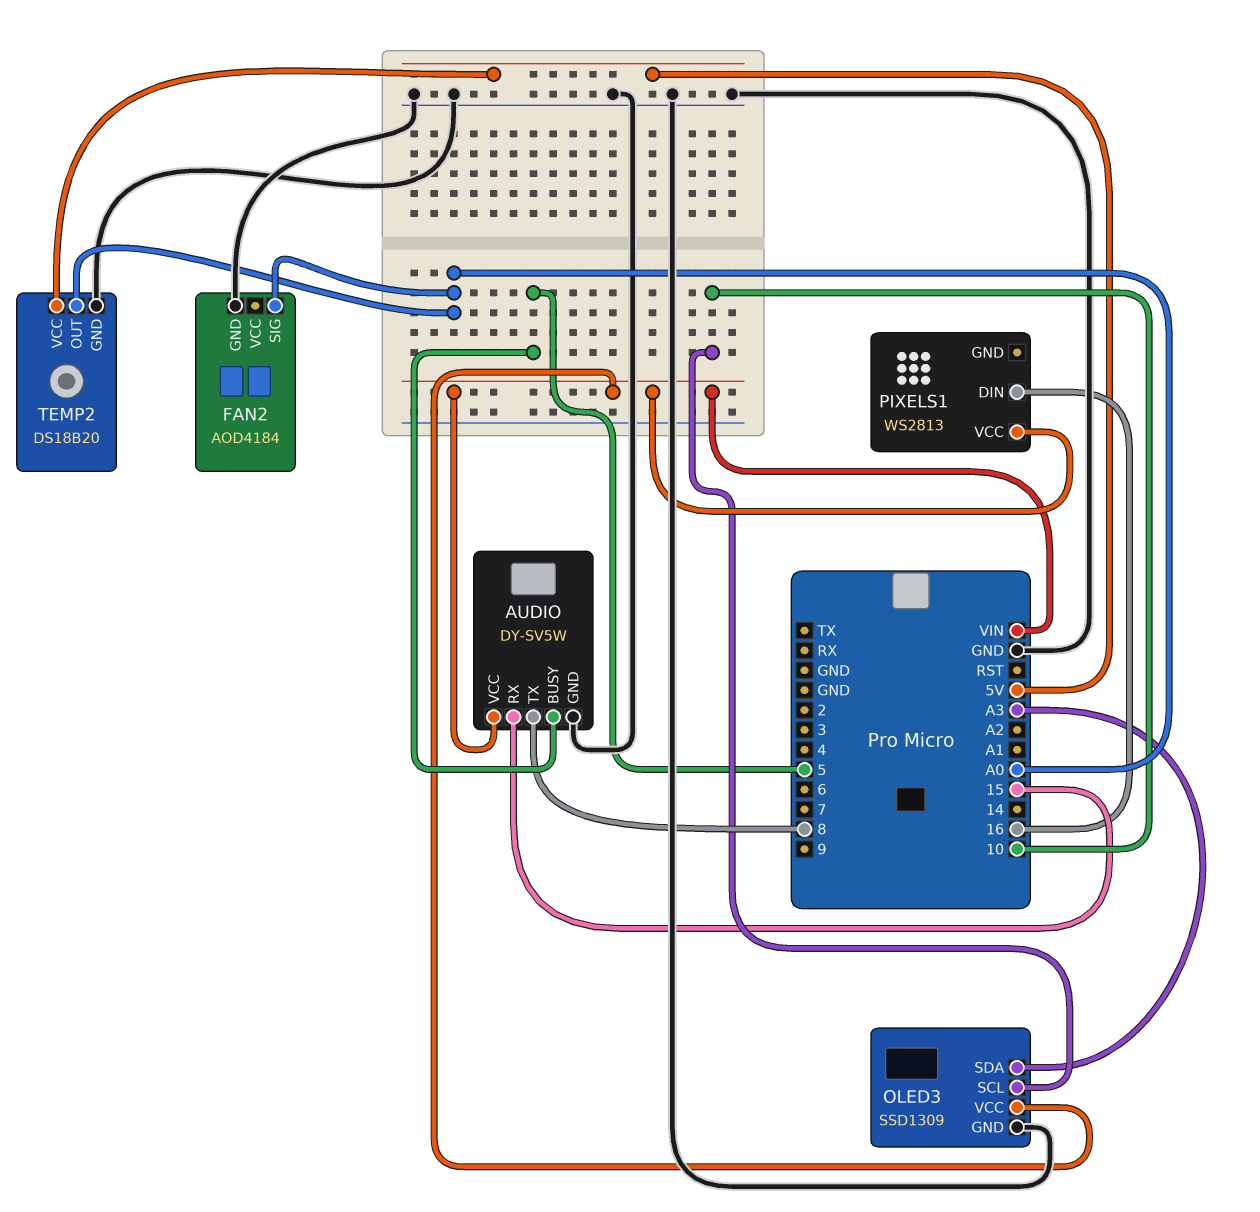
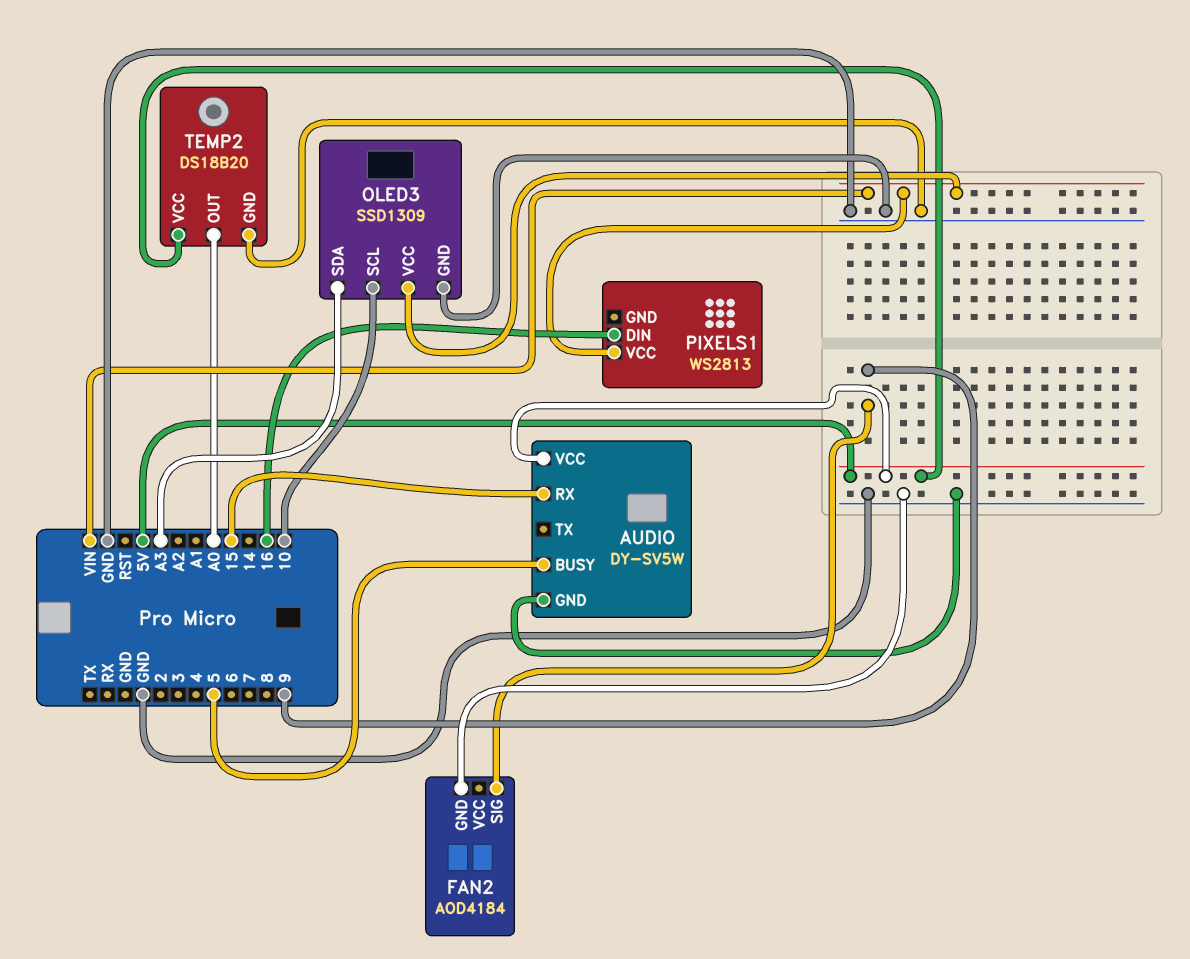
AUDIO pin TX: 8 -> none
AUDIO pin VCC: VIN -> 5V
FAN2 pin SIG: A0 -> 9

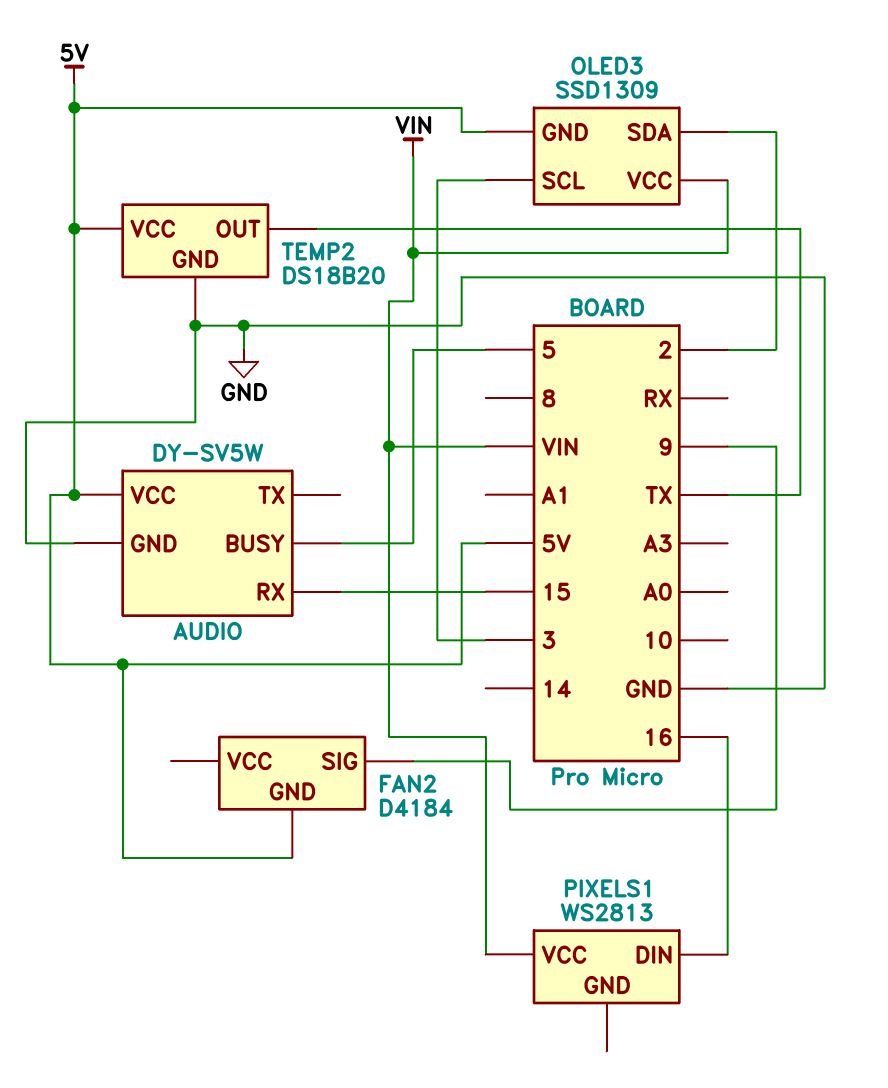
FAN2: AOD4184 -> D4184
FAN2 pin GND: GND -> 5V
OLED3 pin GND: GND -> 5V
OLED3 pin SCL: 10 -> 3
OLED3 pin SDA: A3 -> 2
TEMP2 pin OUT: A0 -> TX

